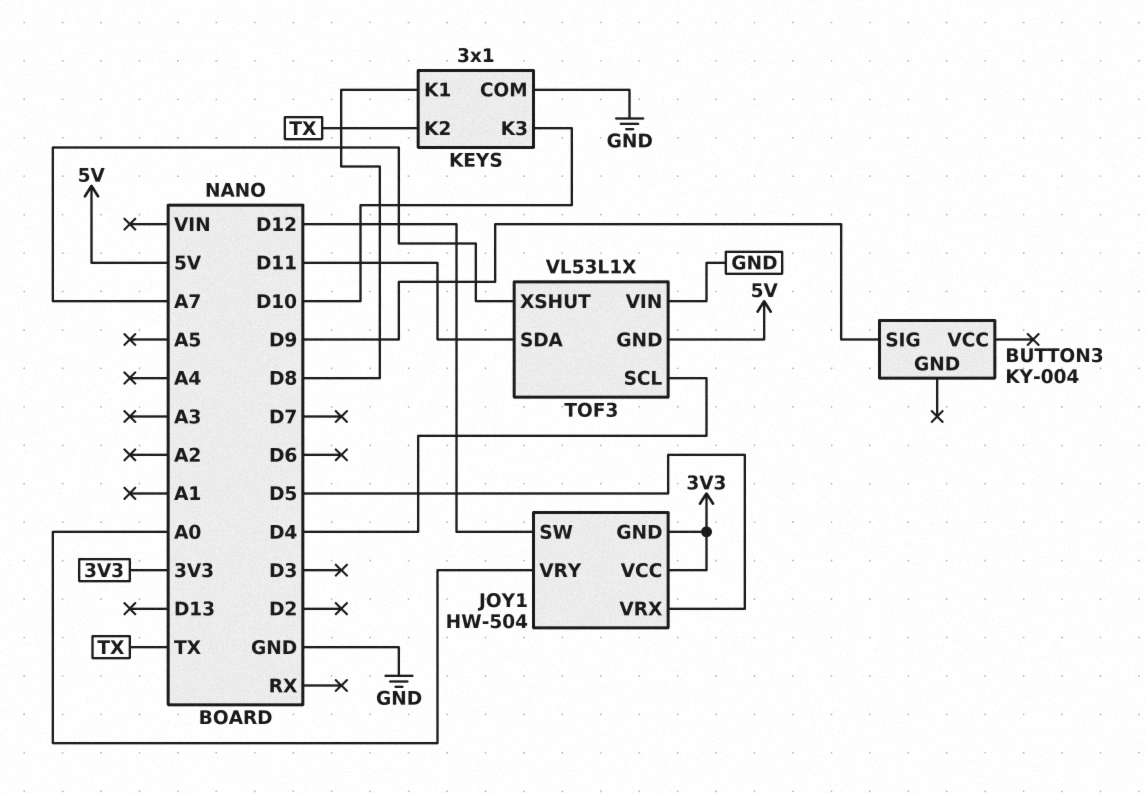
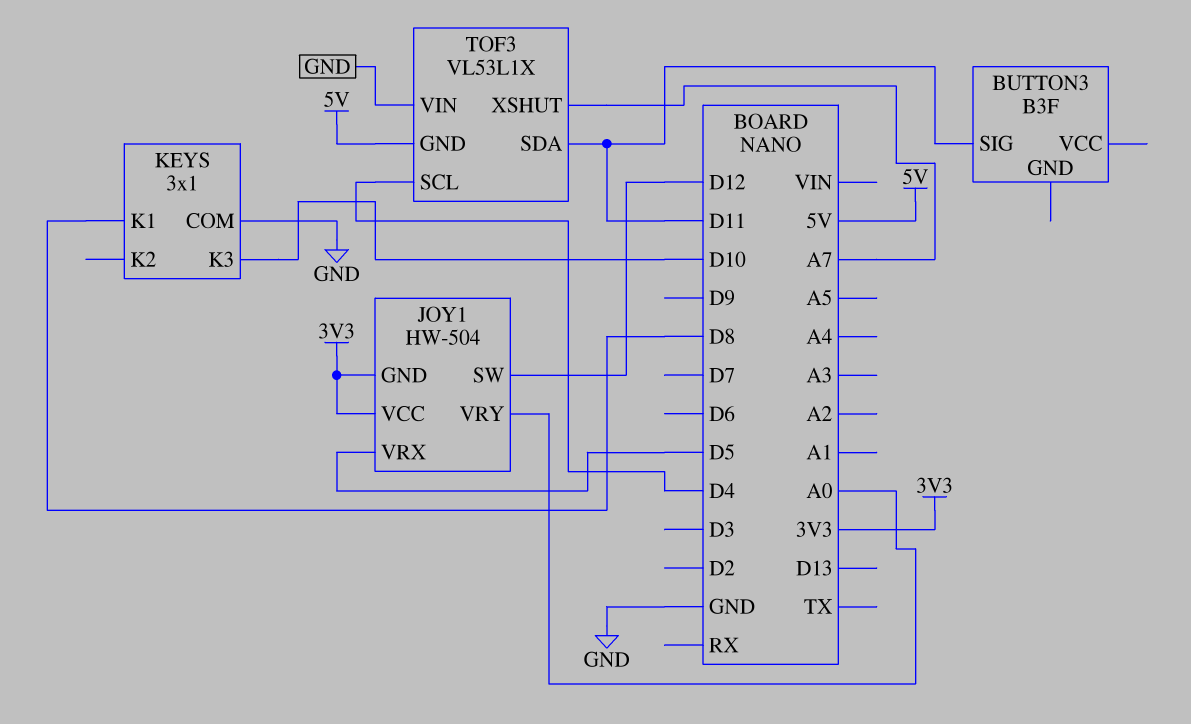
BUTTON3: KY-004 -> B3F
BUTTON3 pin SIG: D9 -> D11
KEYS pin K2: TX -> none

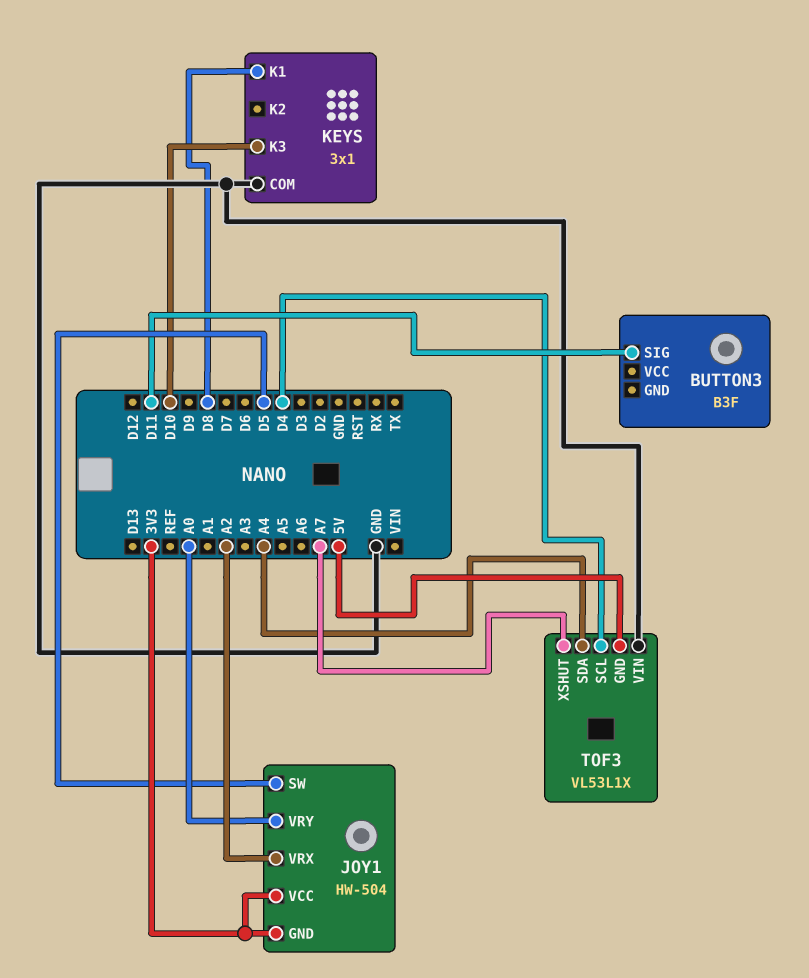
JOY1 pin SW: D12 -> D5
JOY1 pin VRX: D5 -> A2
TOF3 pin SDA: D11 -> A4

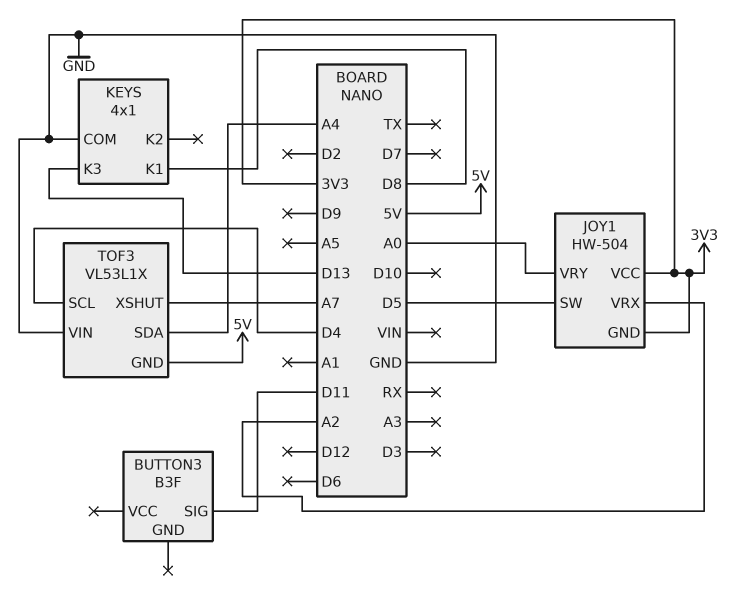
KEYS: 3x1 -> 4x1
KEYS pin K3: D10 -> D13

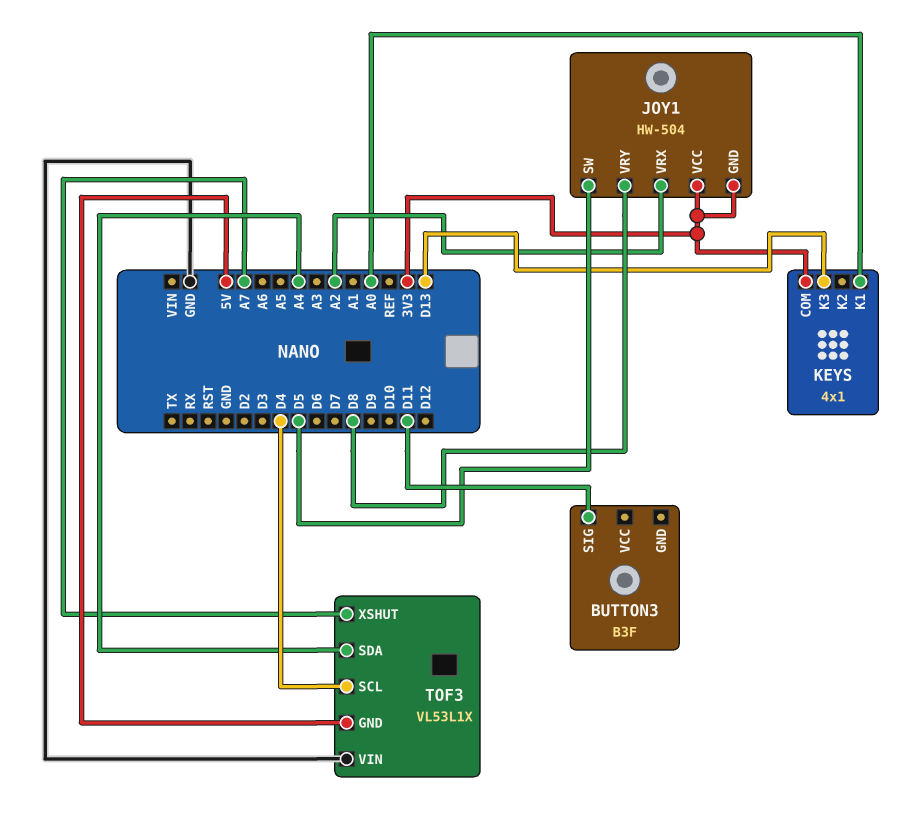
JOY1 pin VRY: A0 -> D8
KEYS pin COM: GND -> 3V3
KEYS pin K1: D8 -> A0

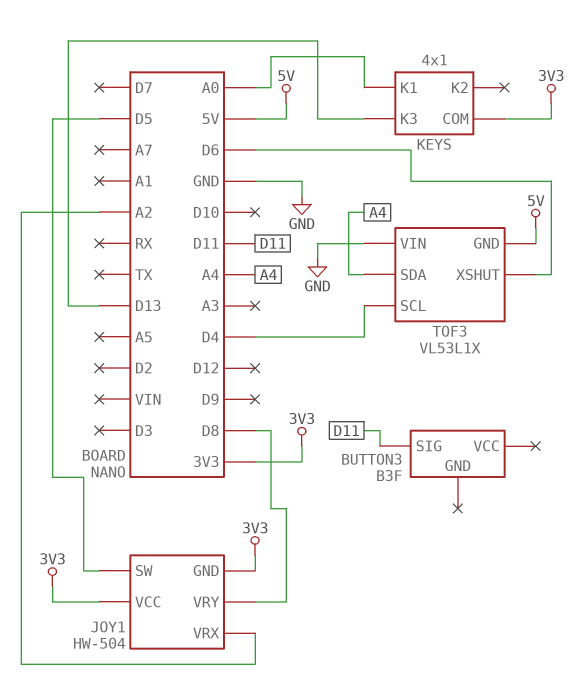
TOF3 pin XSHUT: A7 -> D6

